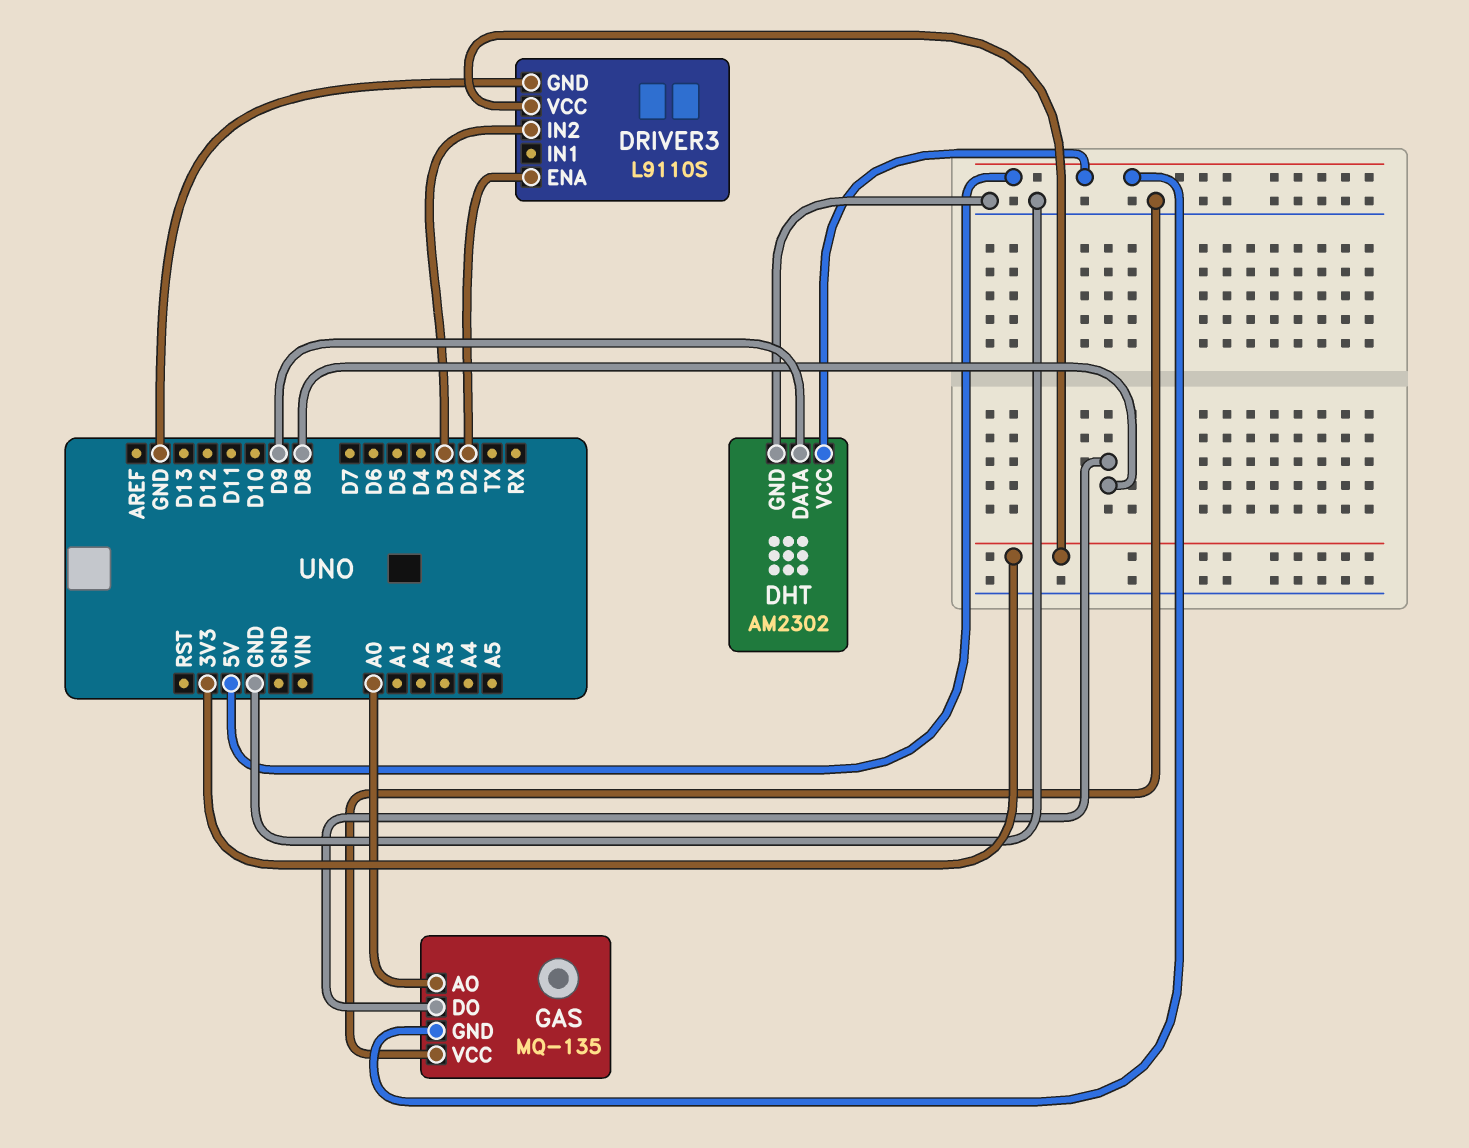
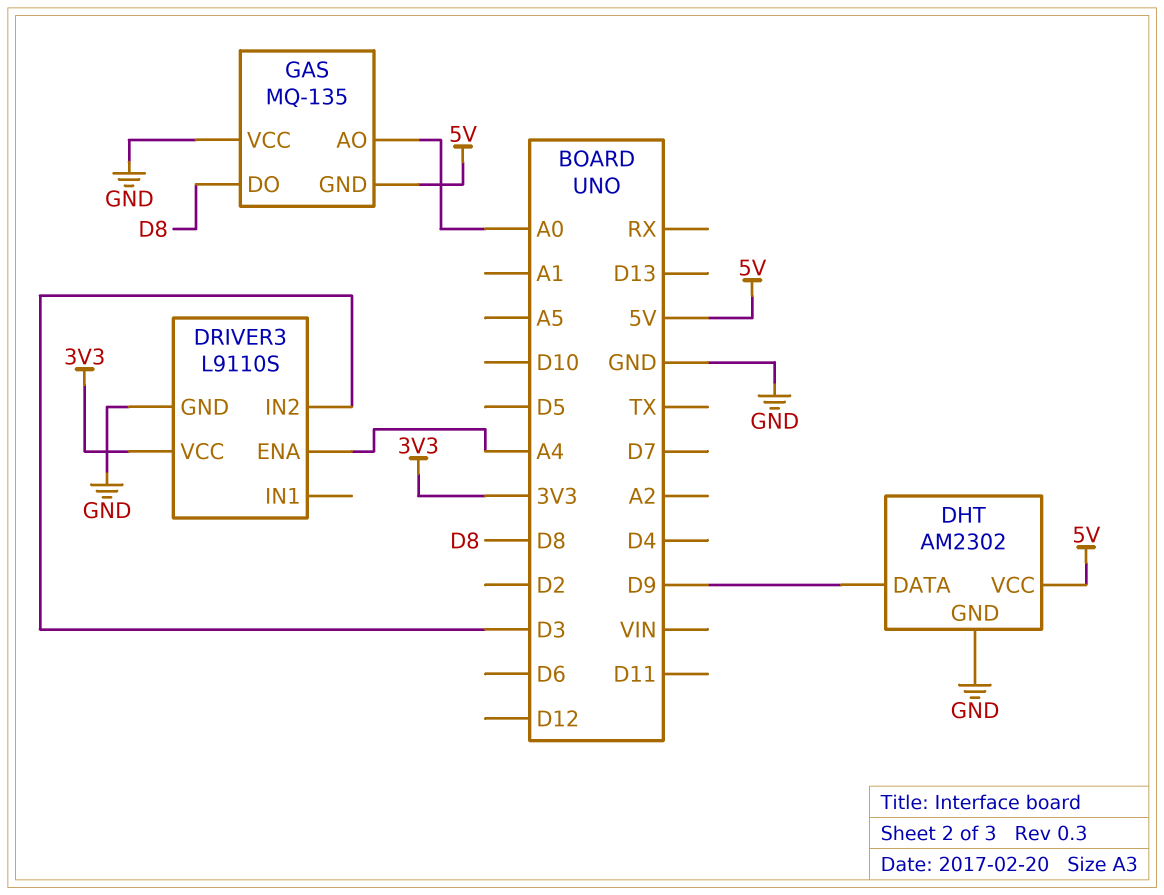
DRIVER3 pin ENA: D2 -> A4

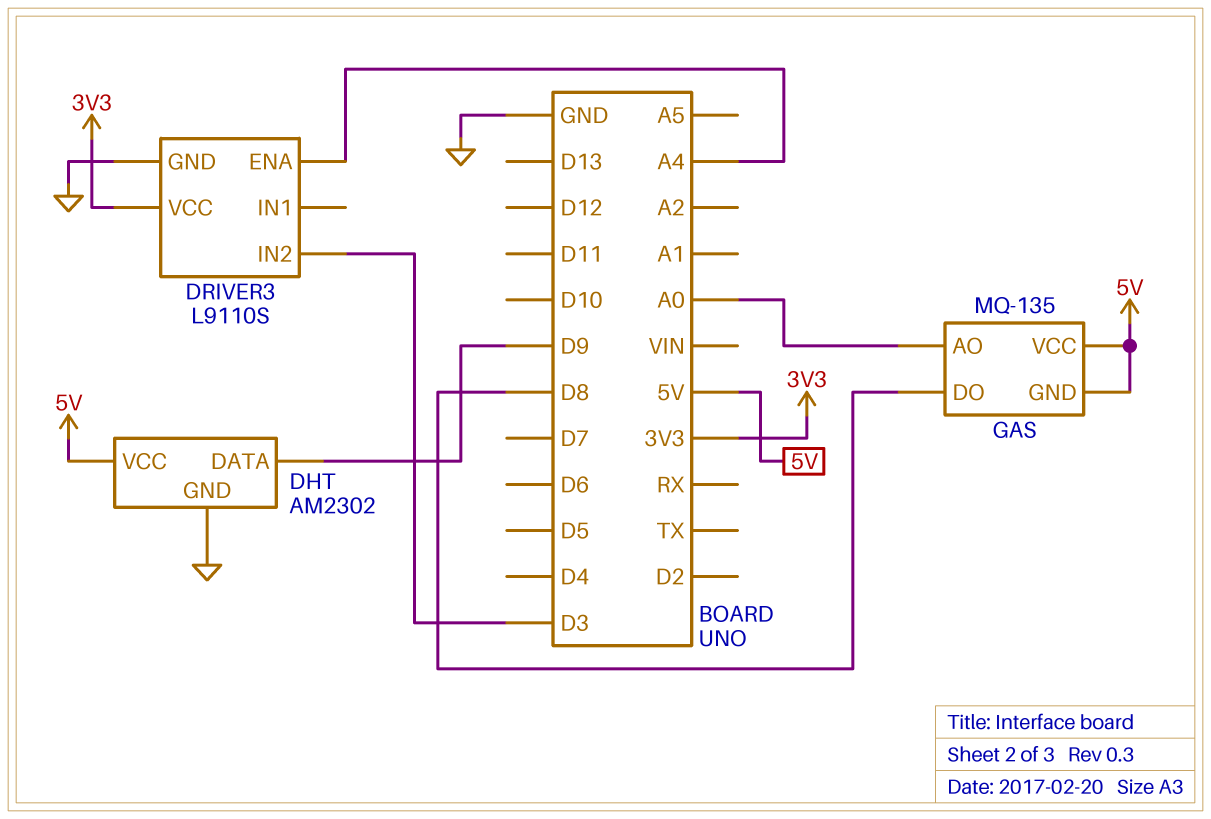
GAS pin VCC: GND -> 5V

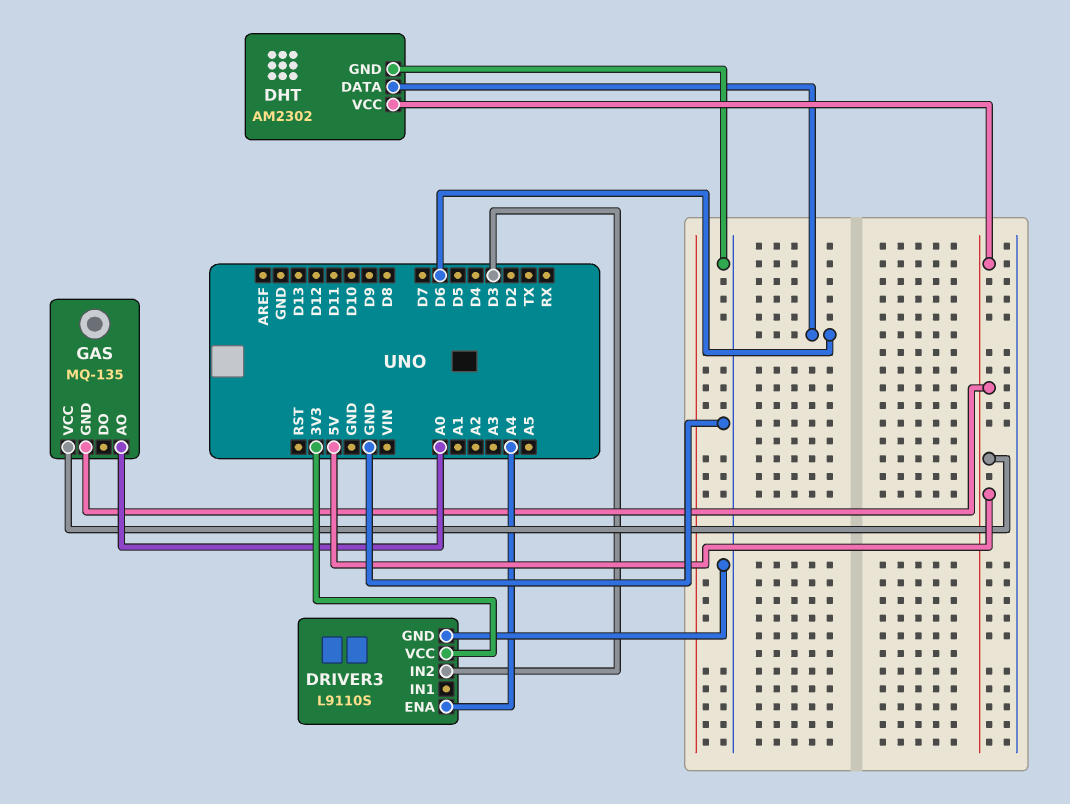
DHT pin DATA: D9 -> D6
GAS pin DO: D8 -> none

